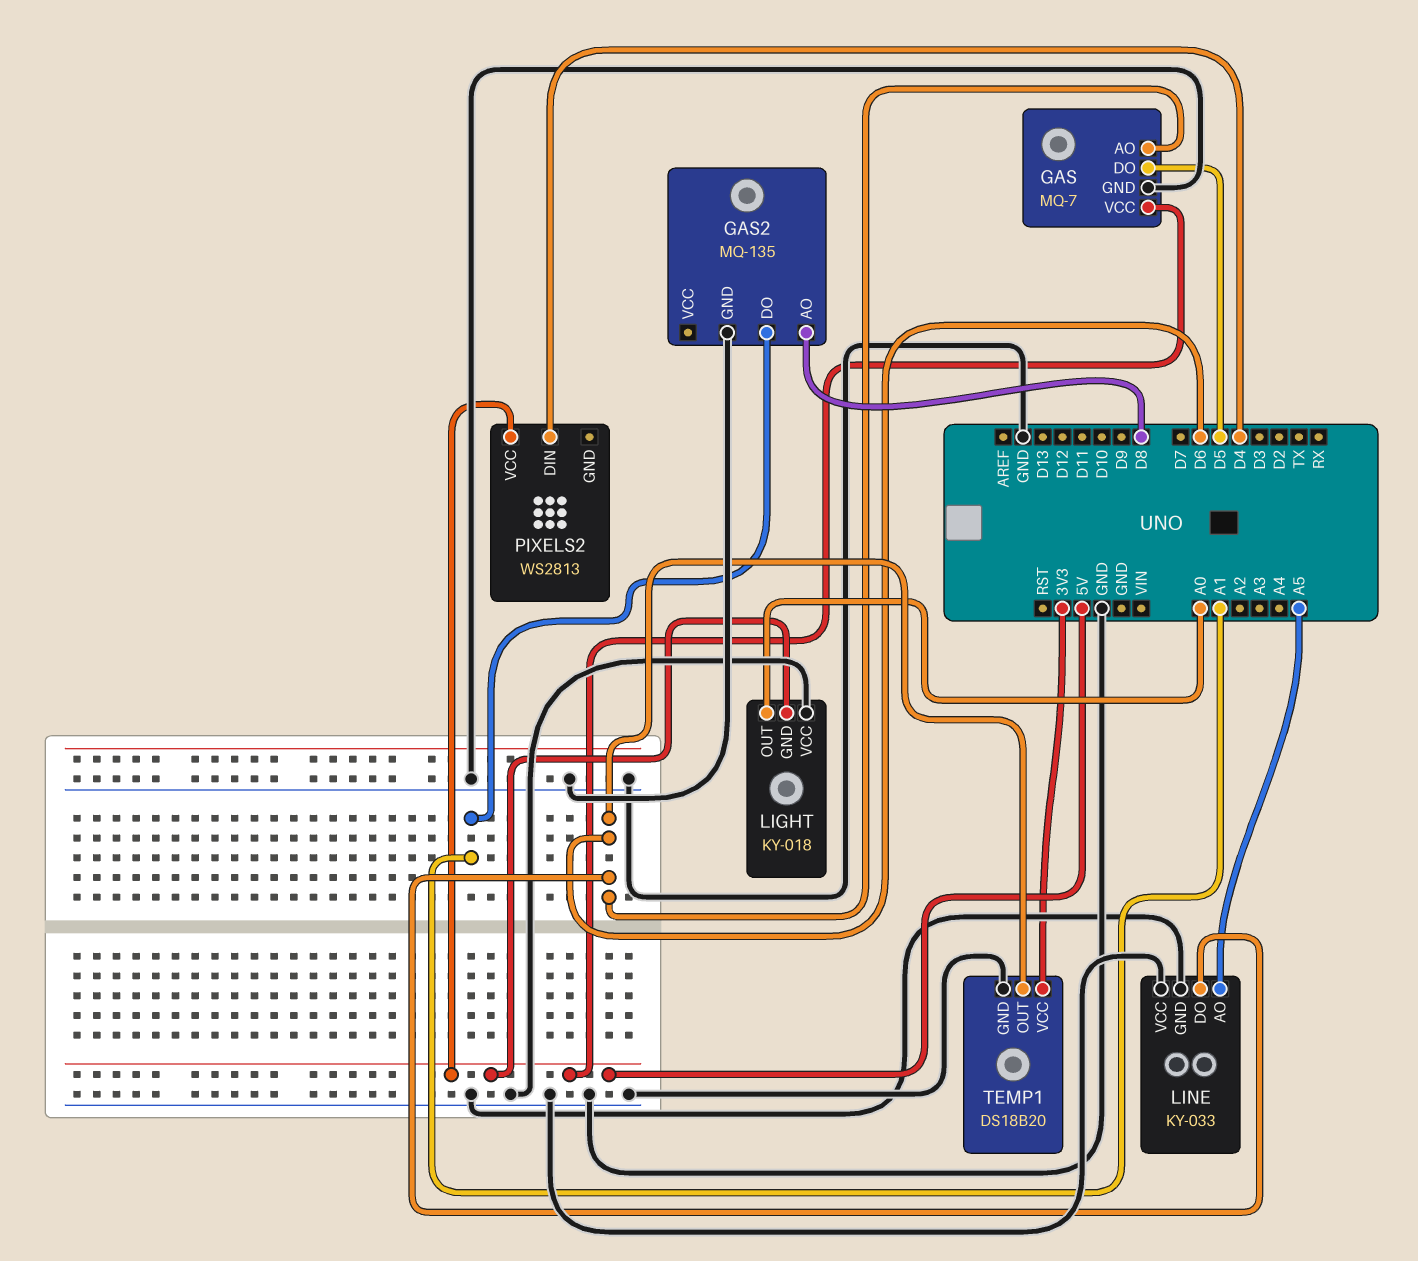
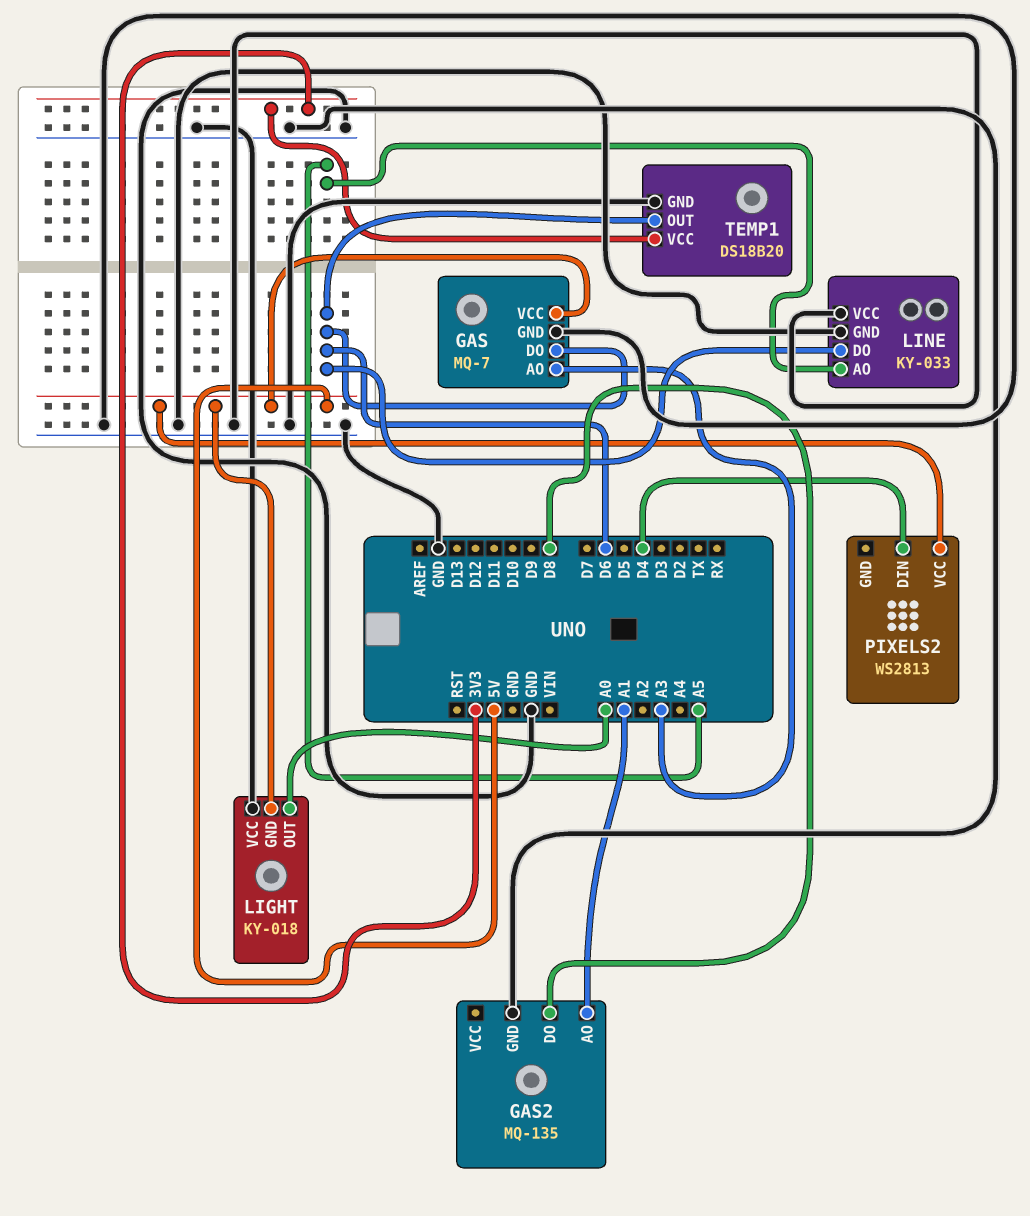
GAS pin AO: D6 -> A3
GAS pin DO: D5 -> D6
GAS2 pin AO: D8 -> A1
GAS2 pin DO: A1 -> D8

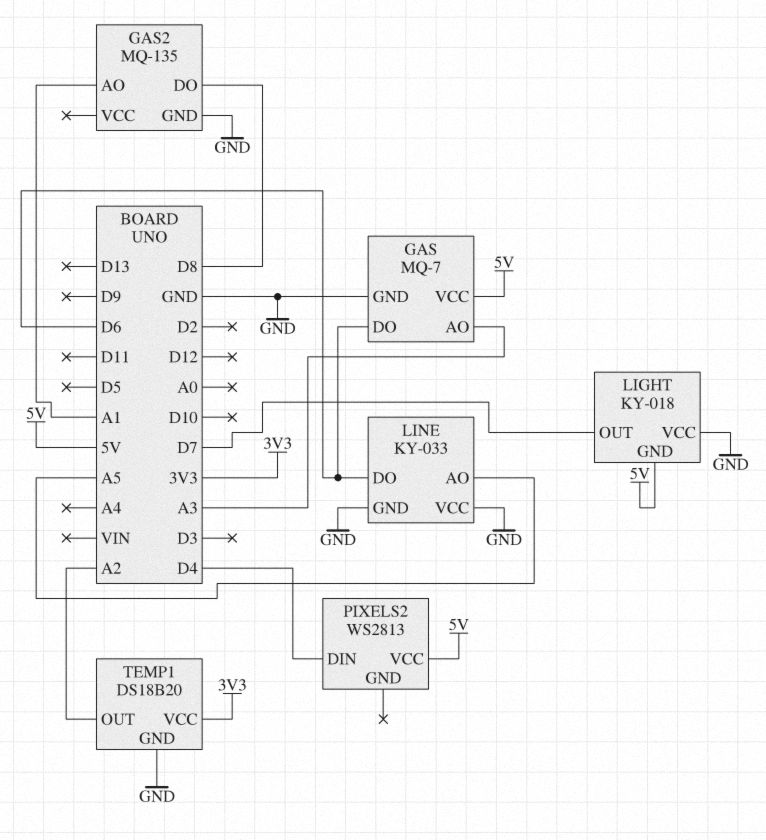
LIGHT pin OUT: A0 -> D7
TEMP1 pin OUT: D6 -> A2

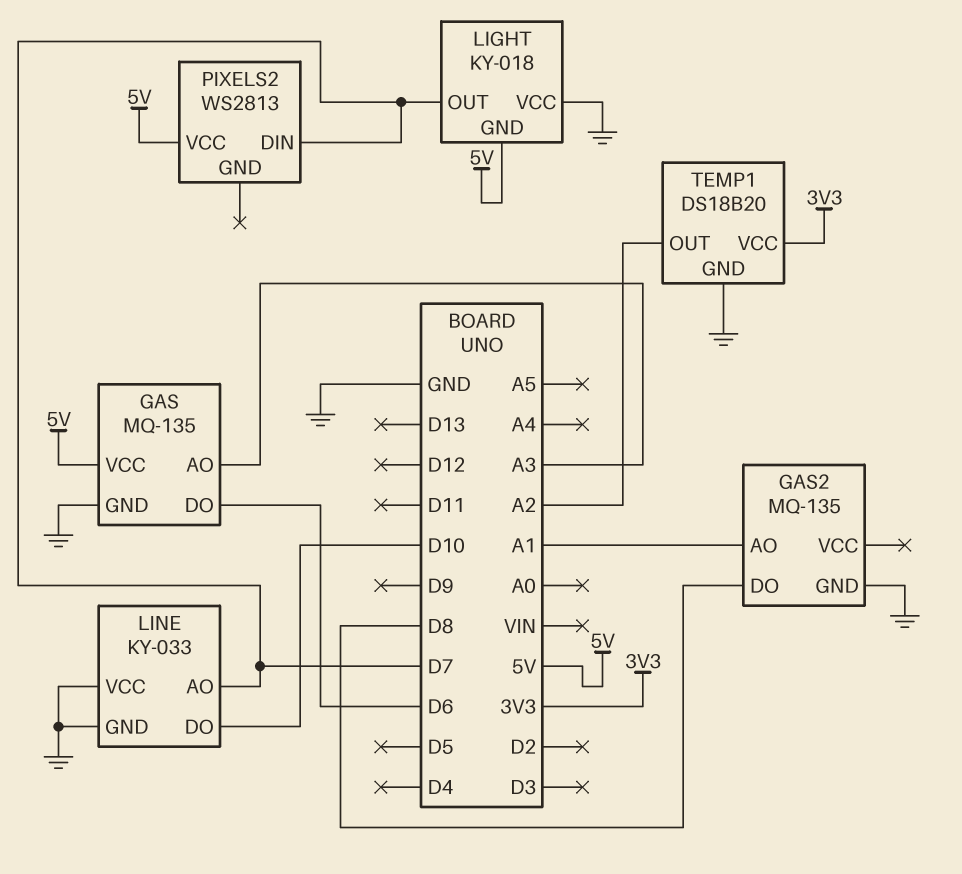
GAS: MQ-7 -> MQ-135
LINE pin AO: A5 -> D7
LINE pin DO: D6 -> D10
PIXELS2 pin DIN: D4 -> D7

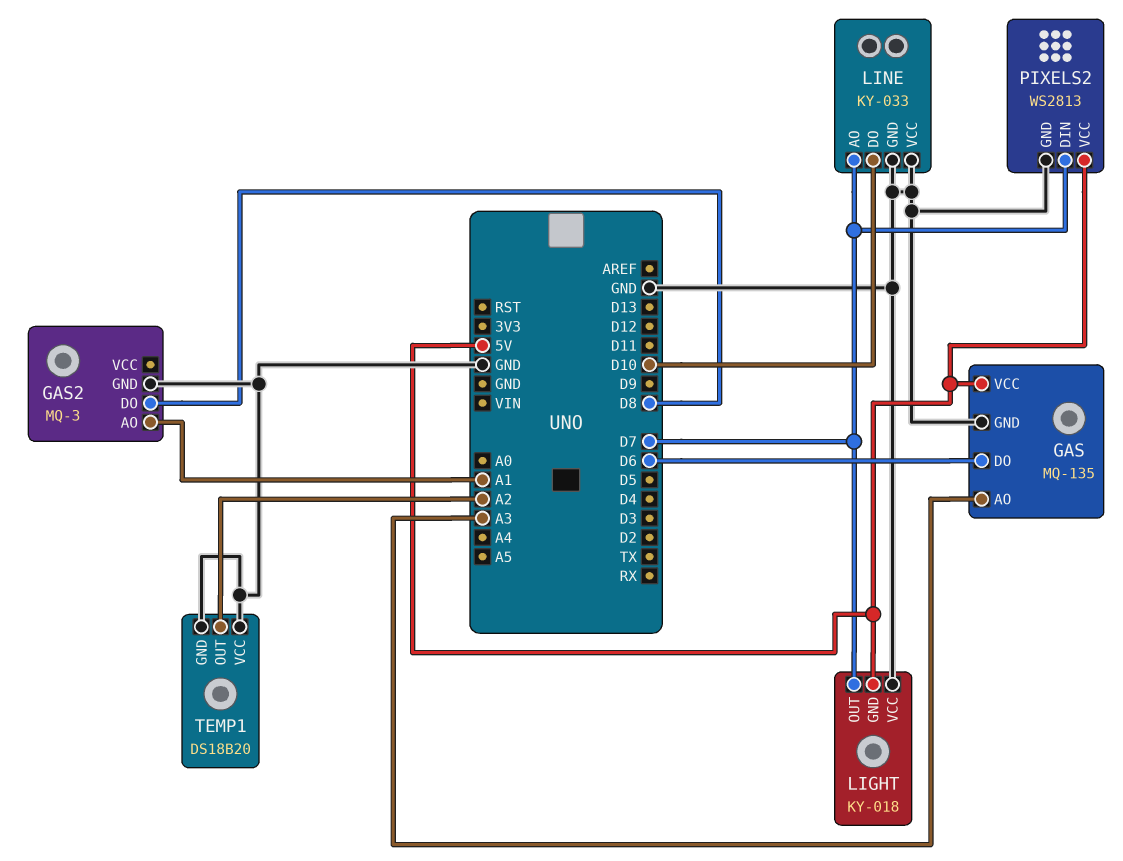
GAS2: MQ-135 -> MQ-3
PIXELS2 pin GND: none -> GND
TEMP1 pin VCC: 3V3 -> GND

